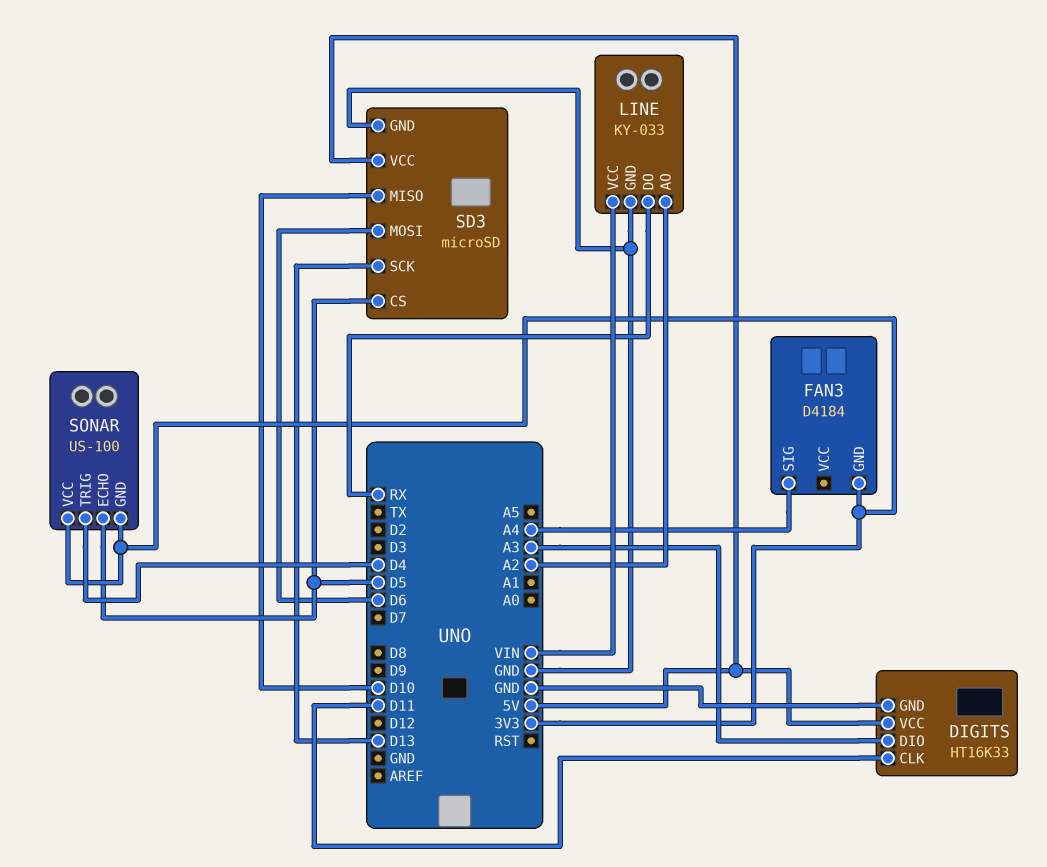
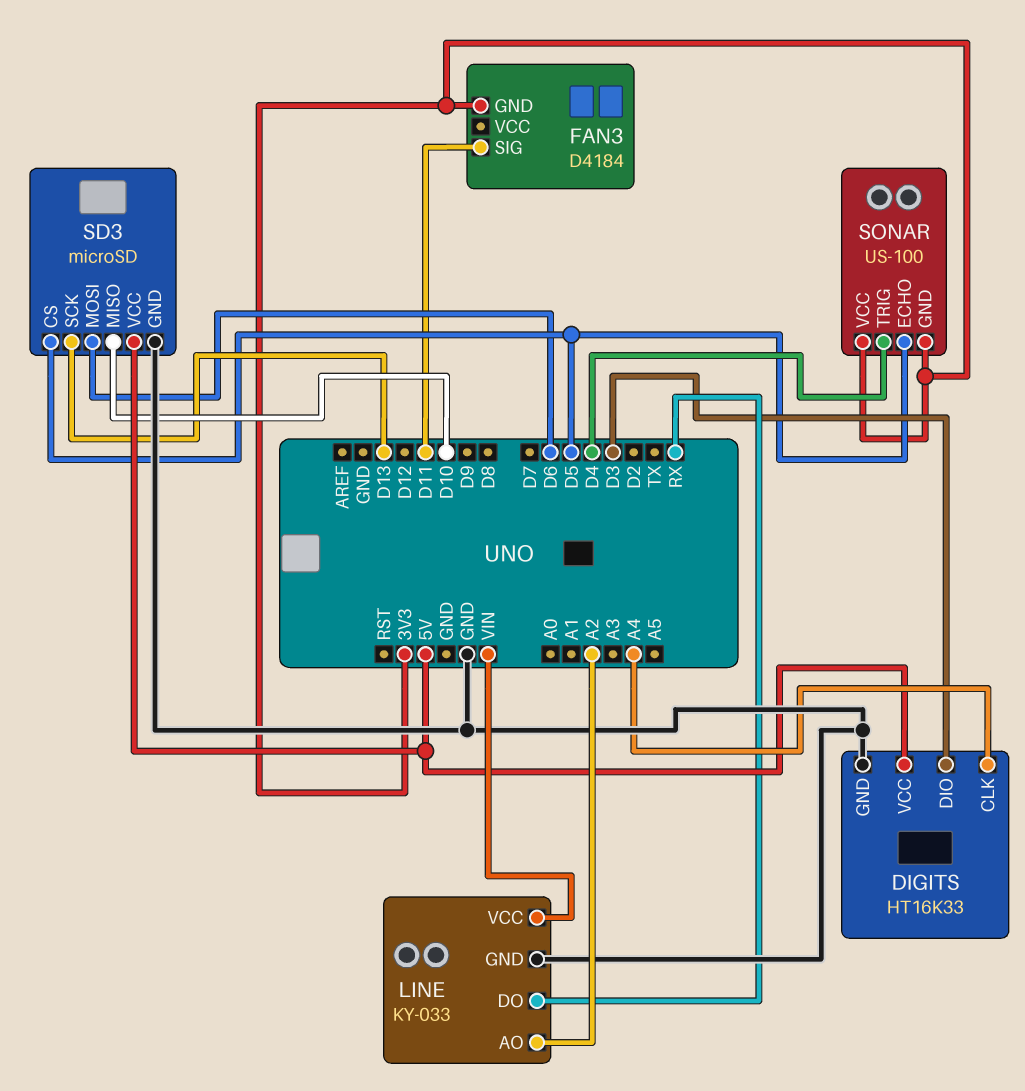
DIGITS pin CLK: D11 -> A4
DIGITS pin DIO: A3 -> D3
FAN3 pin SIG: A4 -> D11

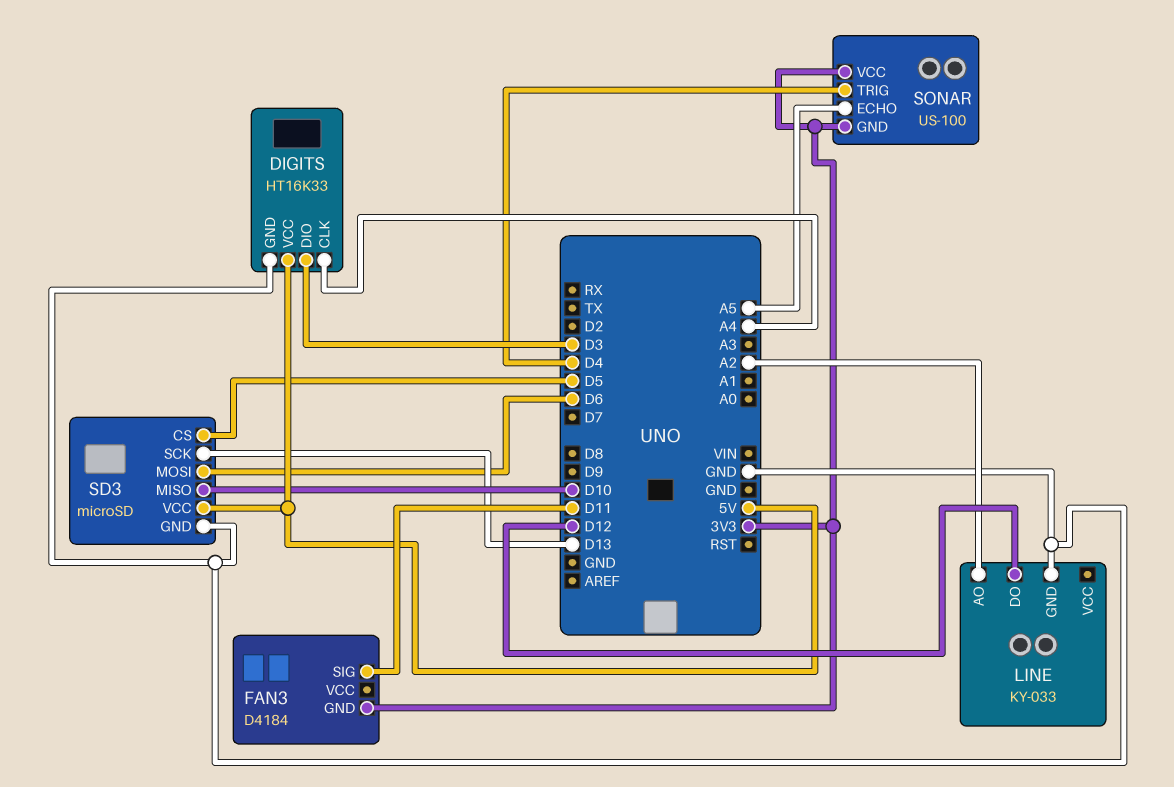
LINE pin DO: RX -> D12
LINE pin VCC: VIN -> none
SONAR pin ECHO: D5 -> A5

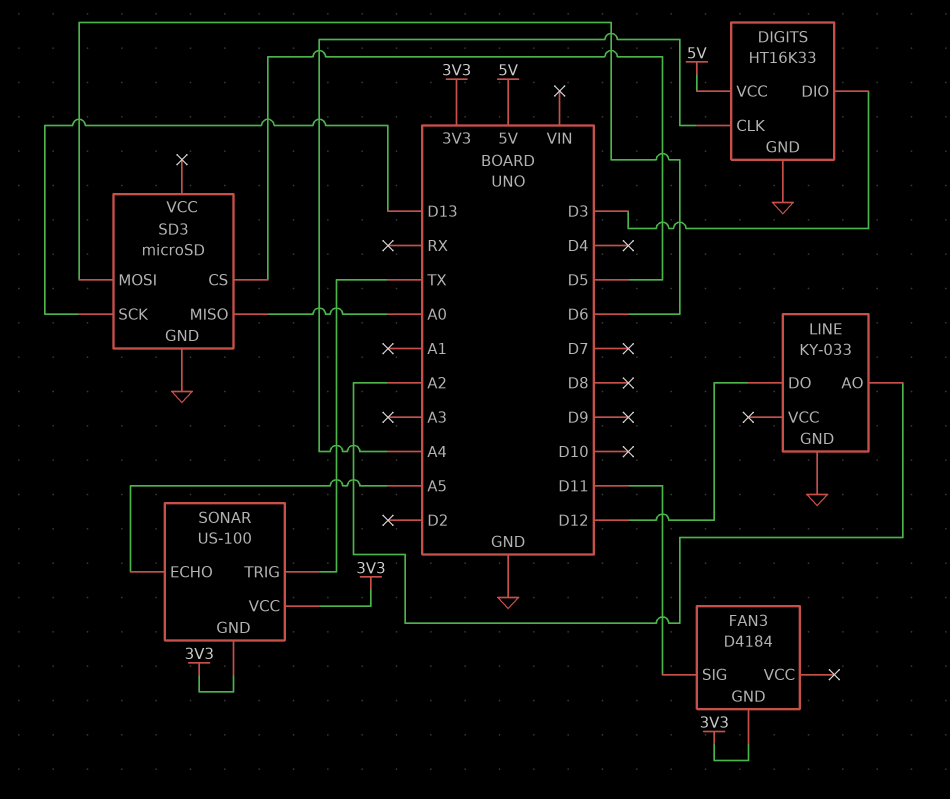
SD3 pin MISO: D10 -> A0
SD3 pin VCC: 5V -> none
SONAR pin TRIG: D4 -> TX

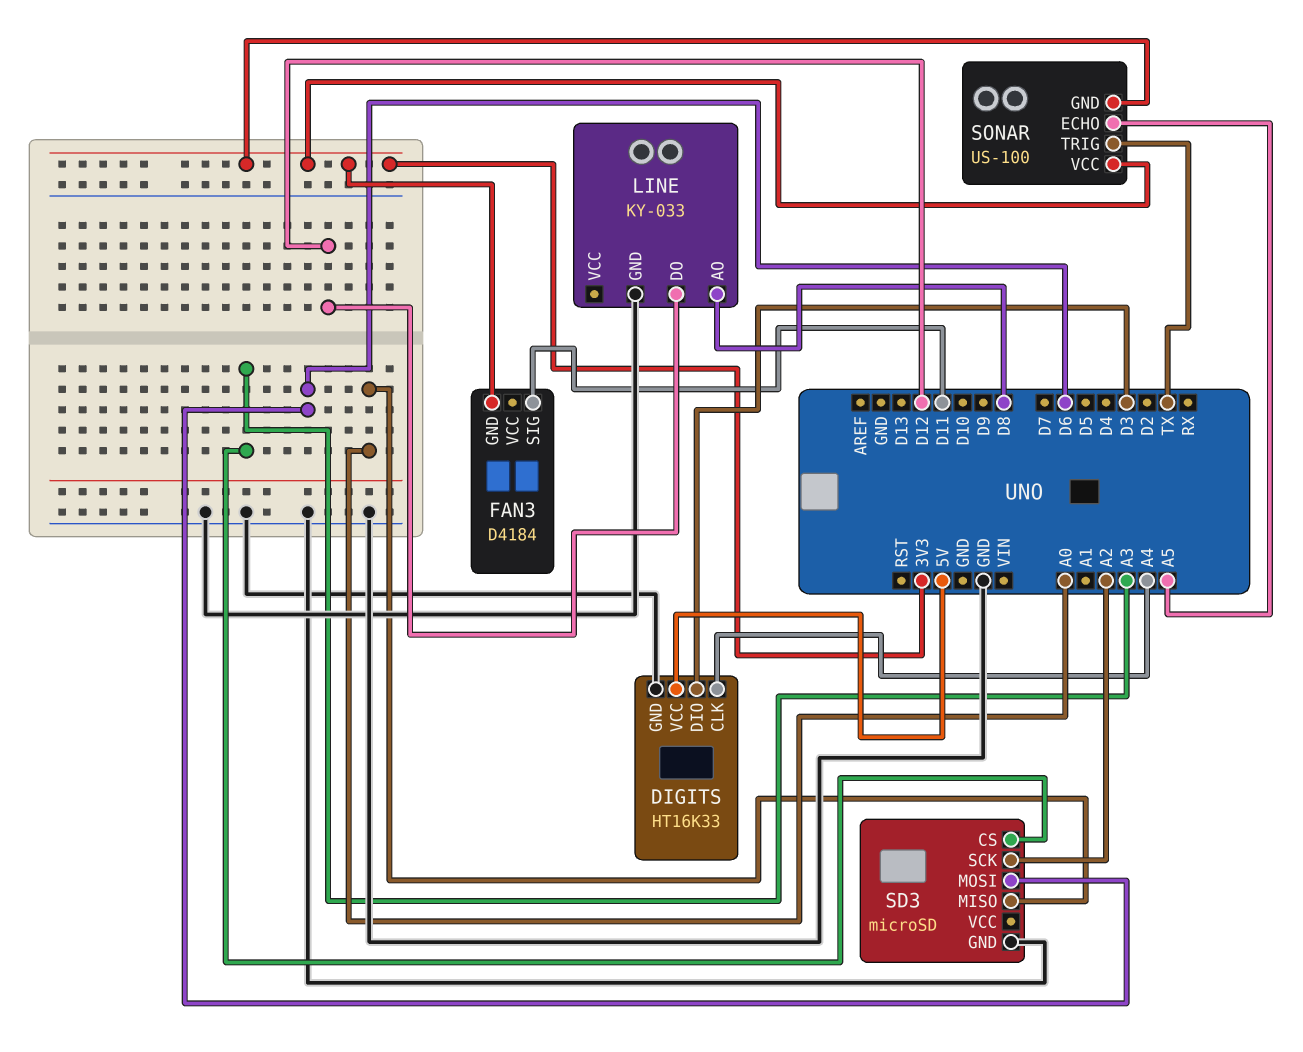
LINE pin AO: A2 -> D8
SD3 pin CS: D5 -> A3
SD3 pin SCK: D13 -> A2

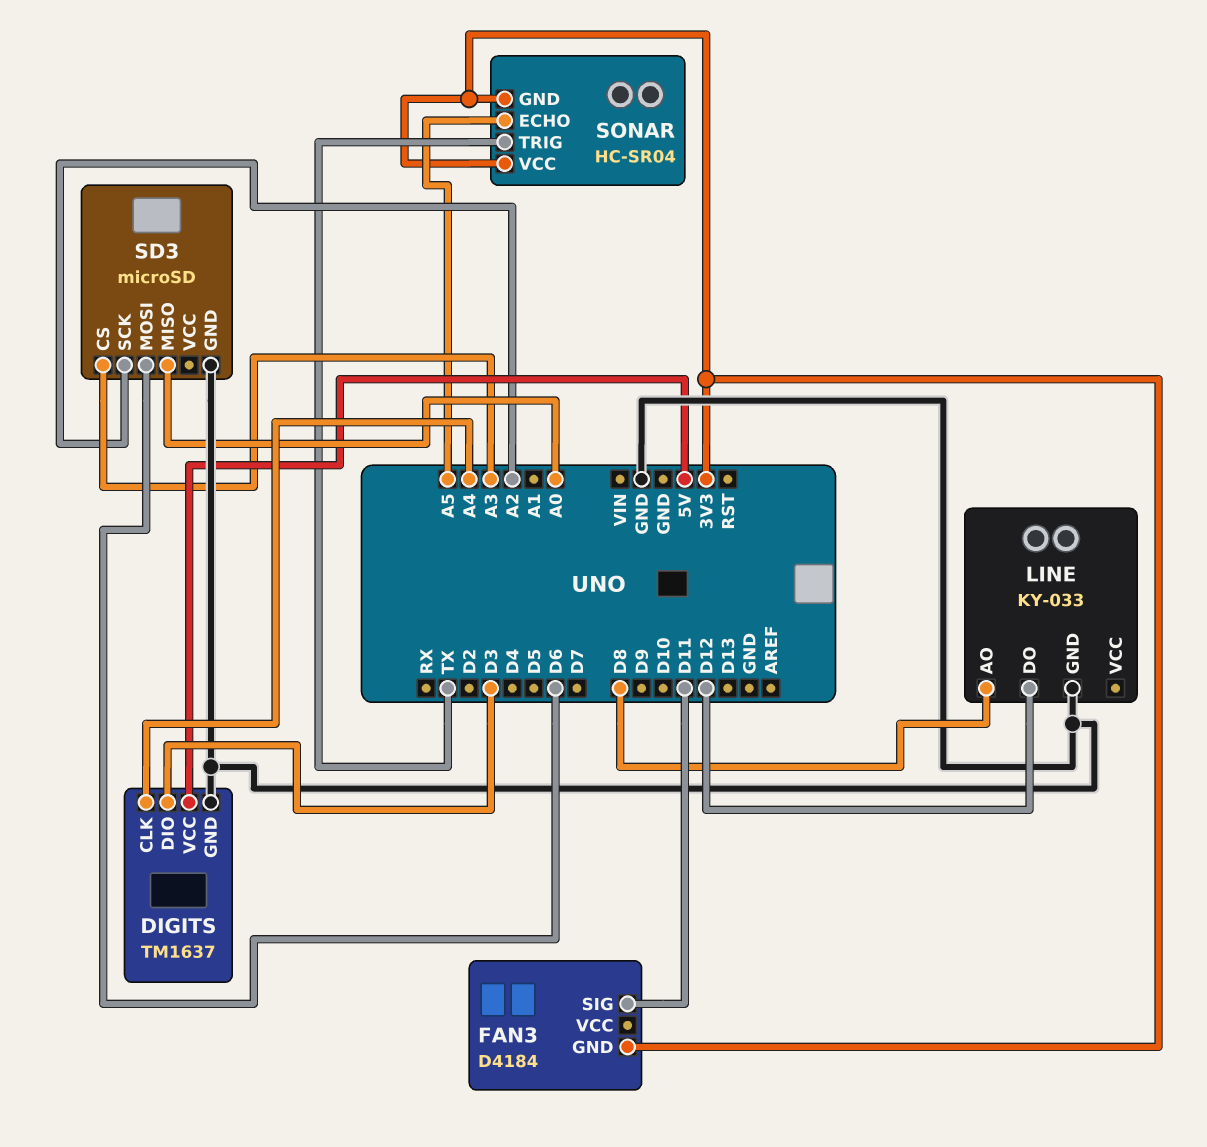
DIGITS: HT16K33 -> TM1637
SONAR: US-100 -> HC-SR04

